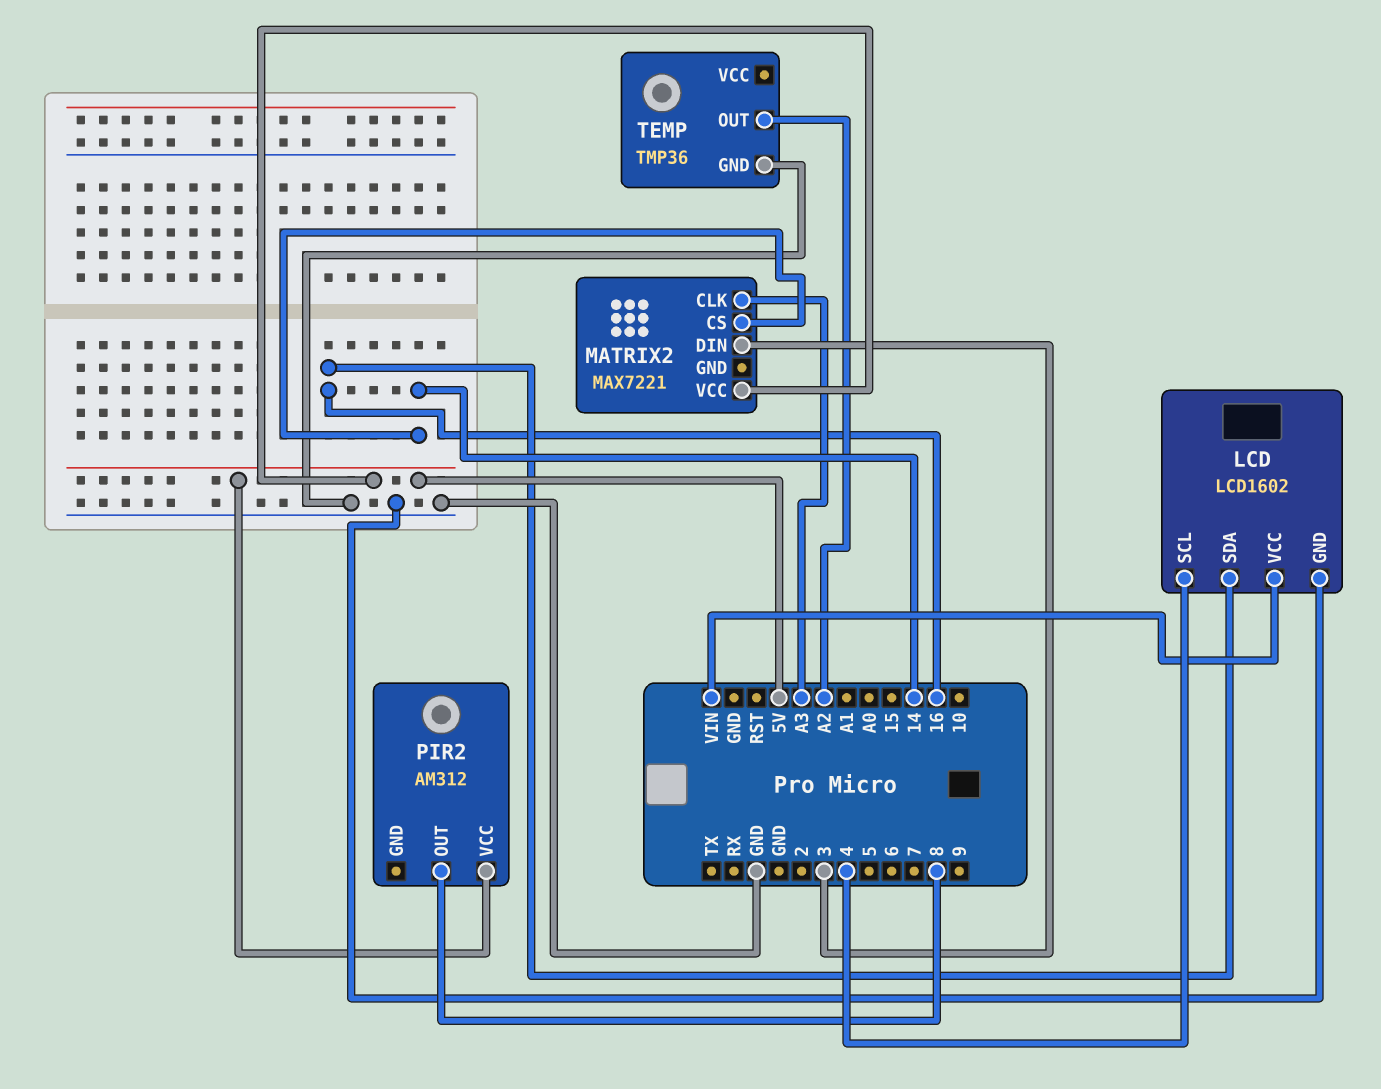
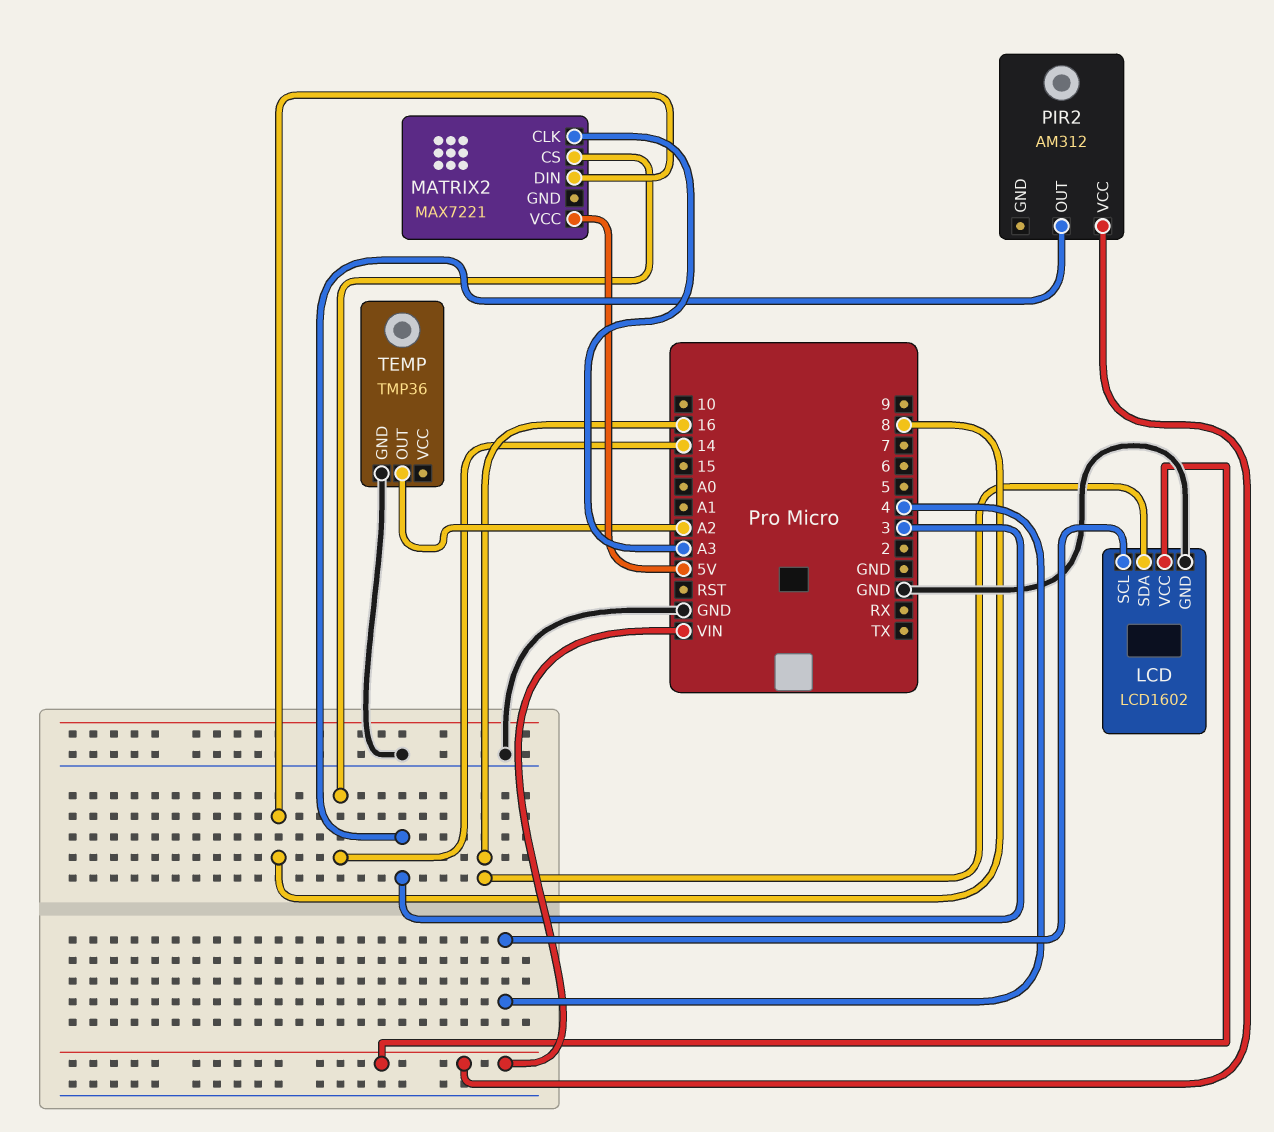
MATRIX2 pin DIN: 3 -> 8
PIR2 pin OUT: 8 -> 3
PIR2 pin VCC: 5V -> VIN

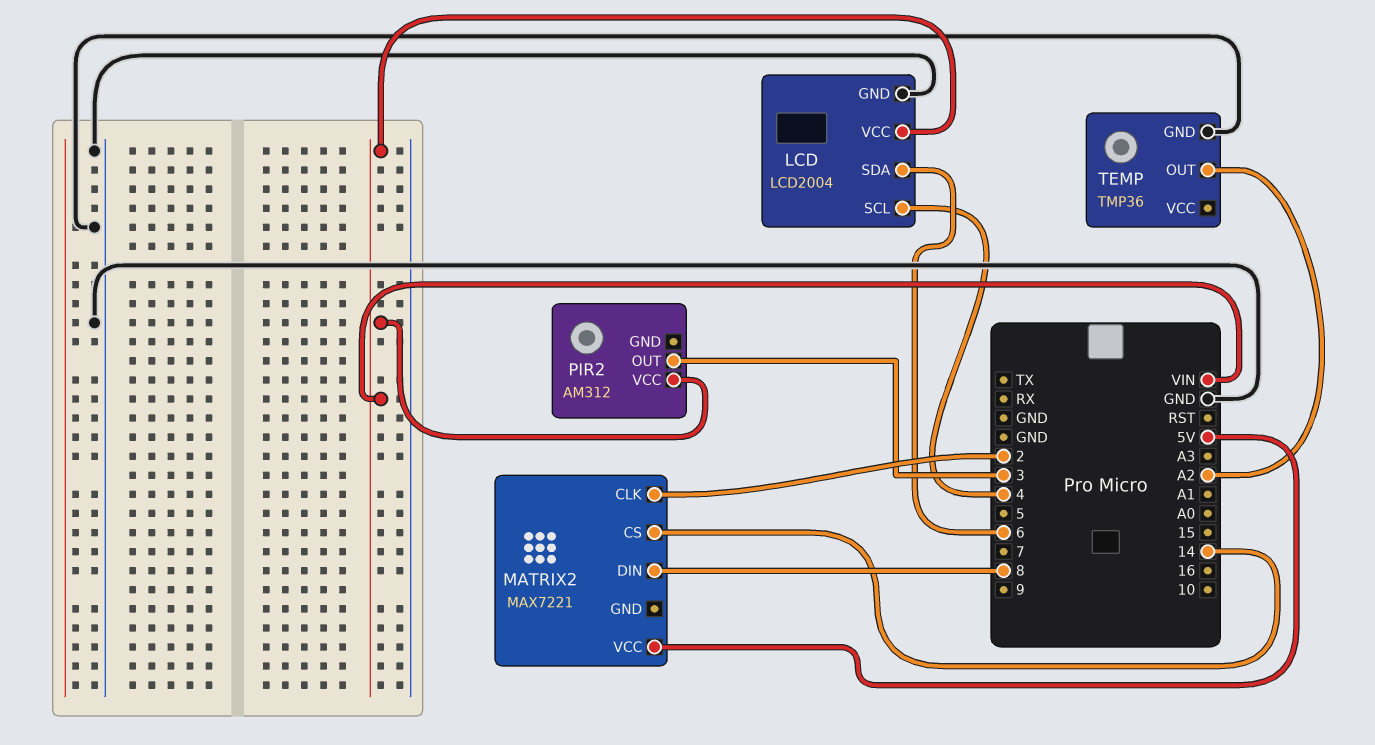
LCD: LCD1602 -> LCD2004
LCD pin SDA: 16 -> 6
MATRIX2 pin CLK: A3 -> 2

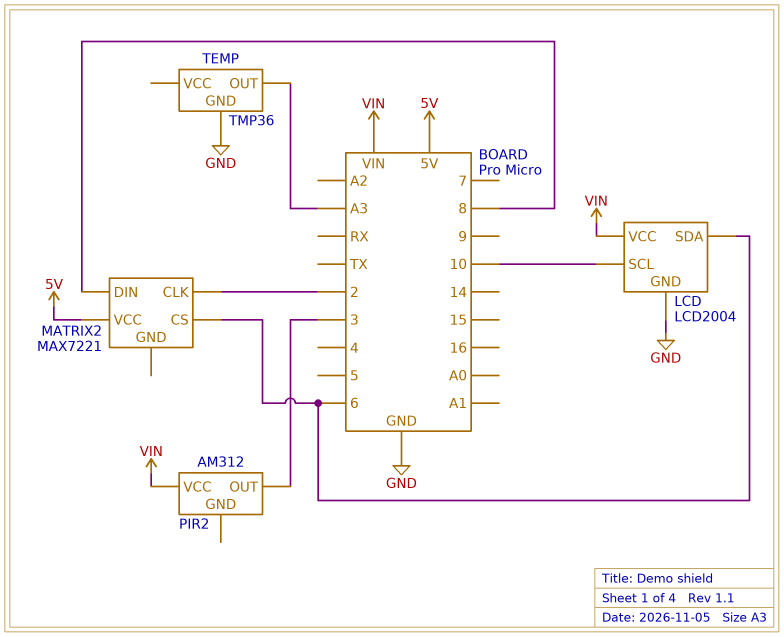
LCD pin SCL: 4 -> 10
MATRIX2 pin CS: 14 -> 6
TEMP pin OUT: A2 -> A3

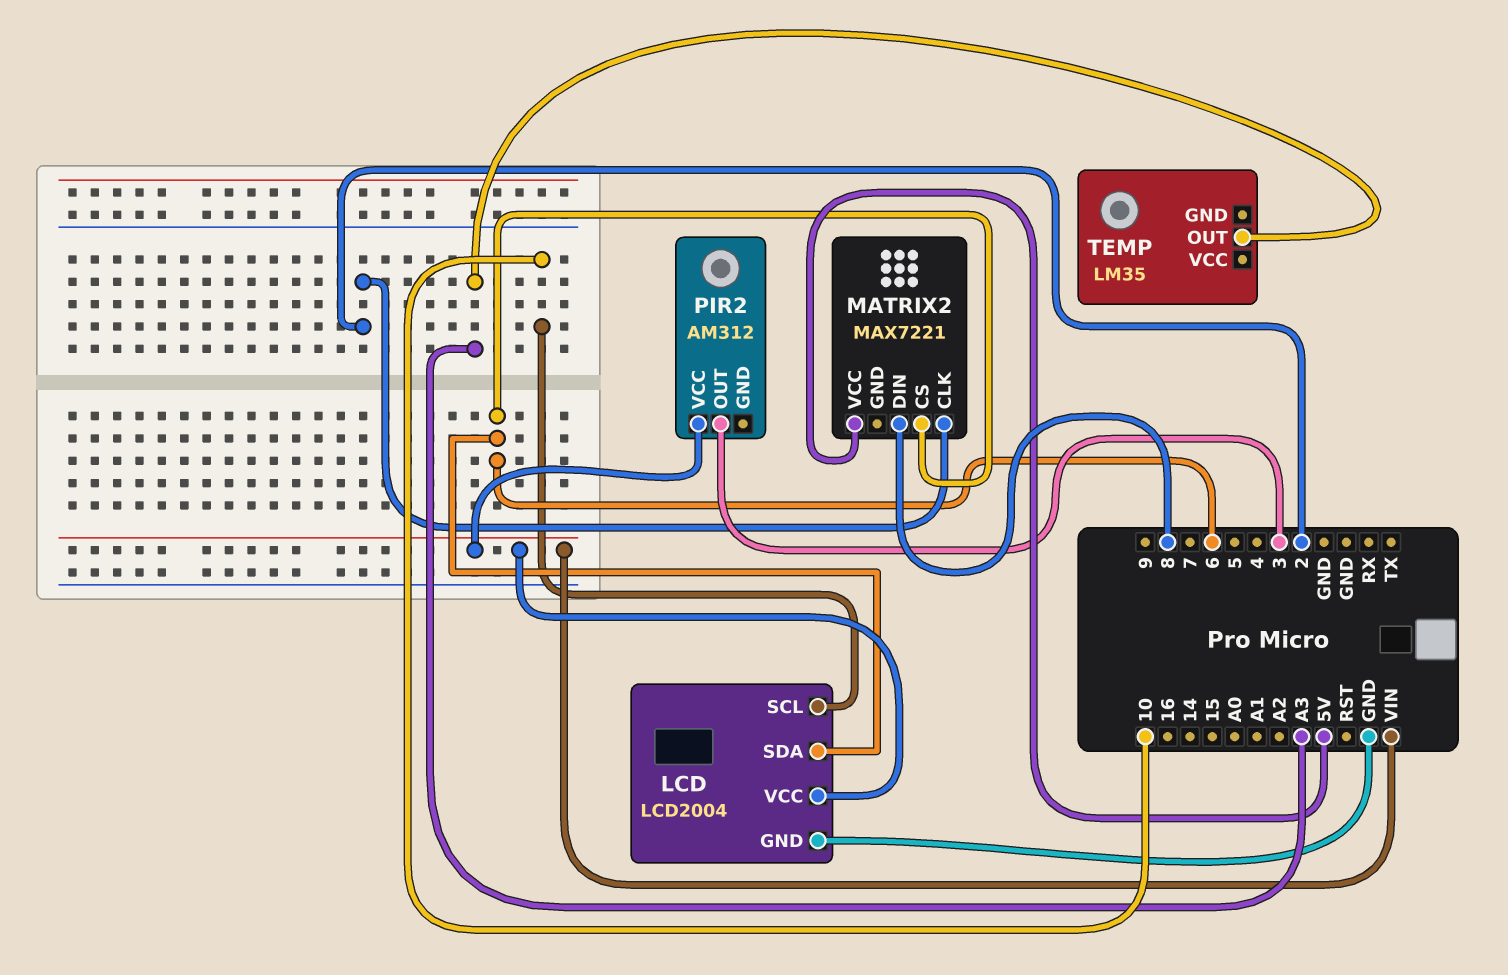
TEMP: TMP36 -> LM35
TEMP pin GND: GND -> none

